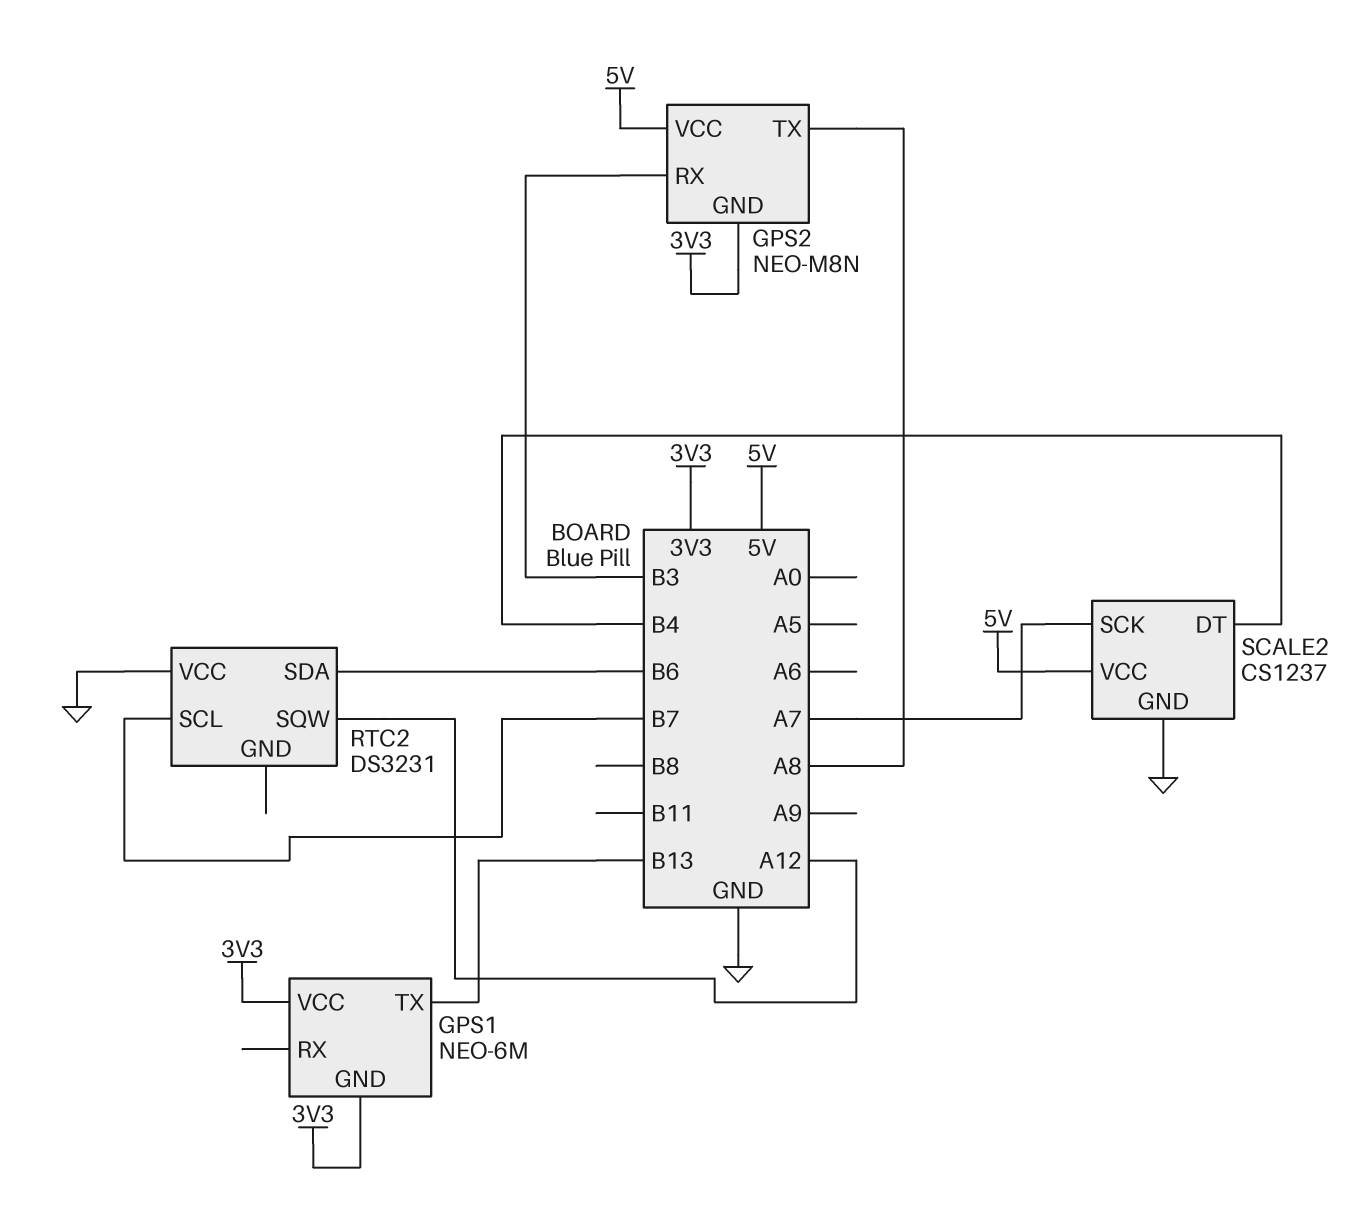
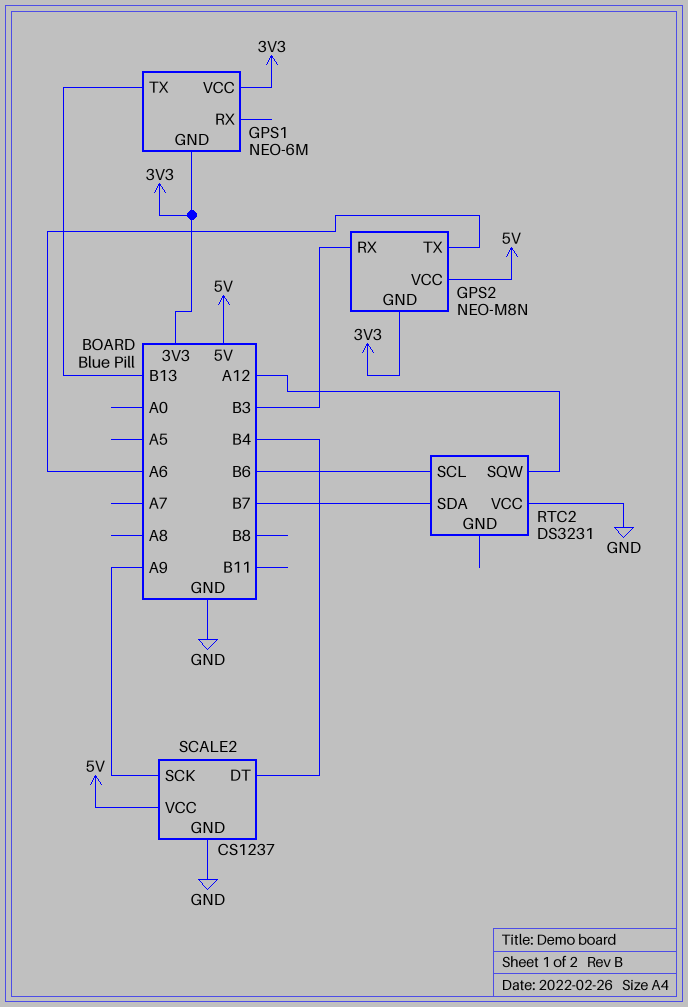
GPS2 pin TX: A8 -> A6
RTC2 pin SCL: B7 -> B6
RTC2 pin SDA: B6 -> B7
SCALE2 pin SCK: A7 -> A9

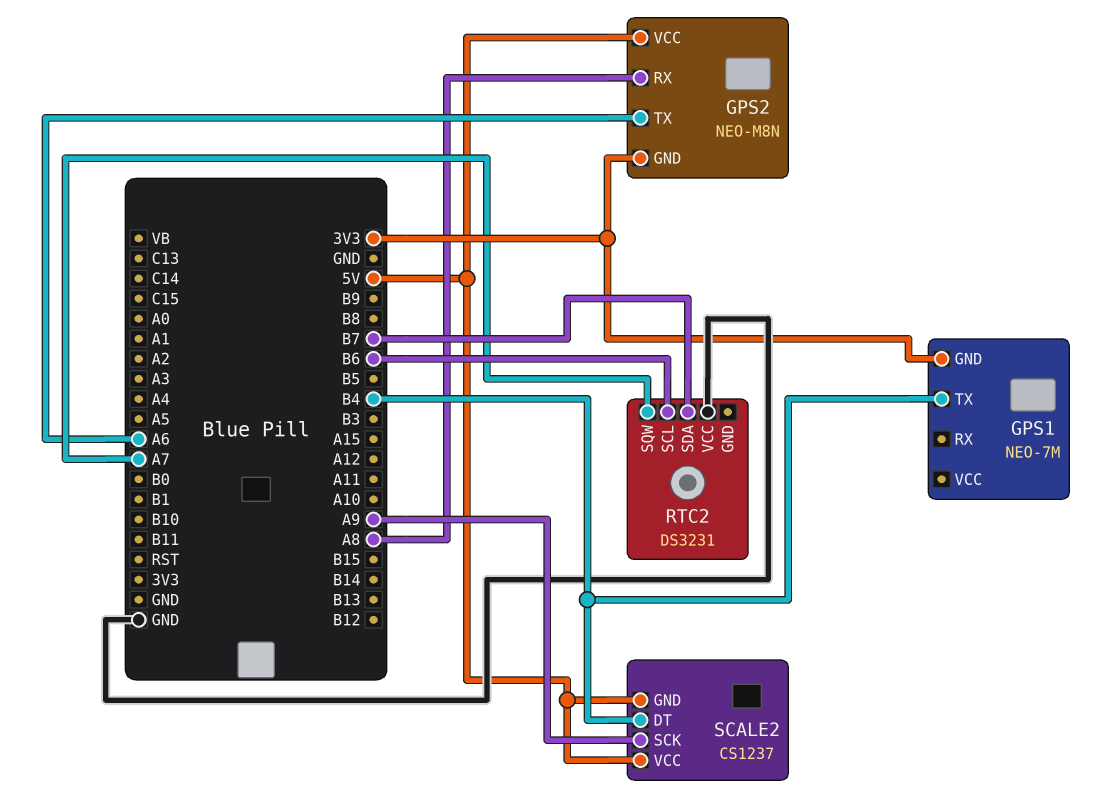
GPS1: NEO-6M -> NEO-7M
GPS1 pin TX: B13 -> B4
GPS1 pin VCC: 3V3 -> none
GPS2 pin RX: B3 -> A8
RTC2 pin SQW: A12 -> A7
SCALE2 pin GND: GND -> 5V

